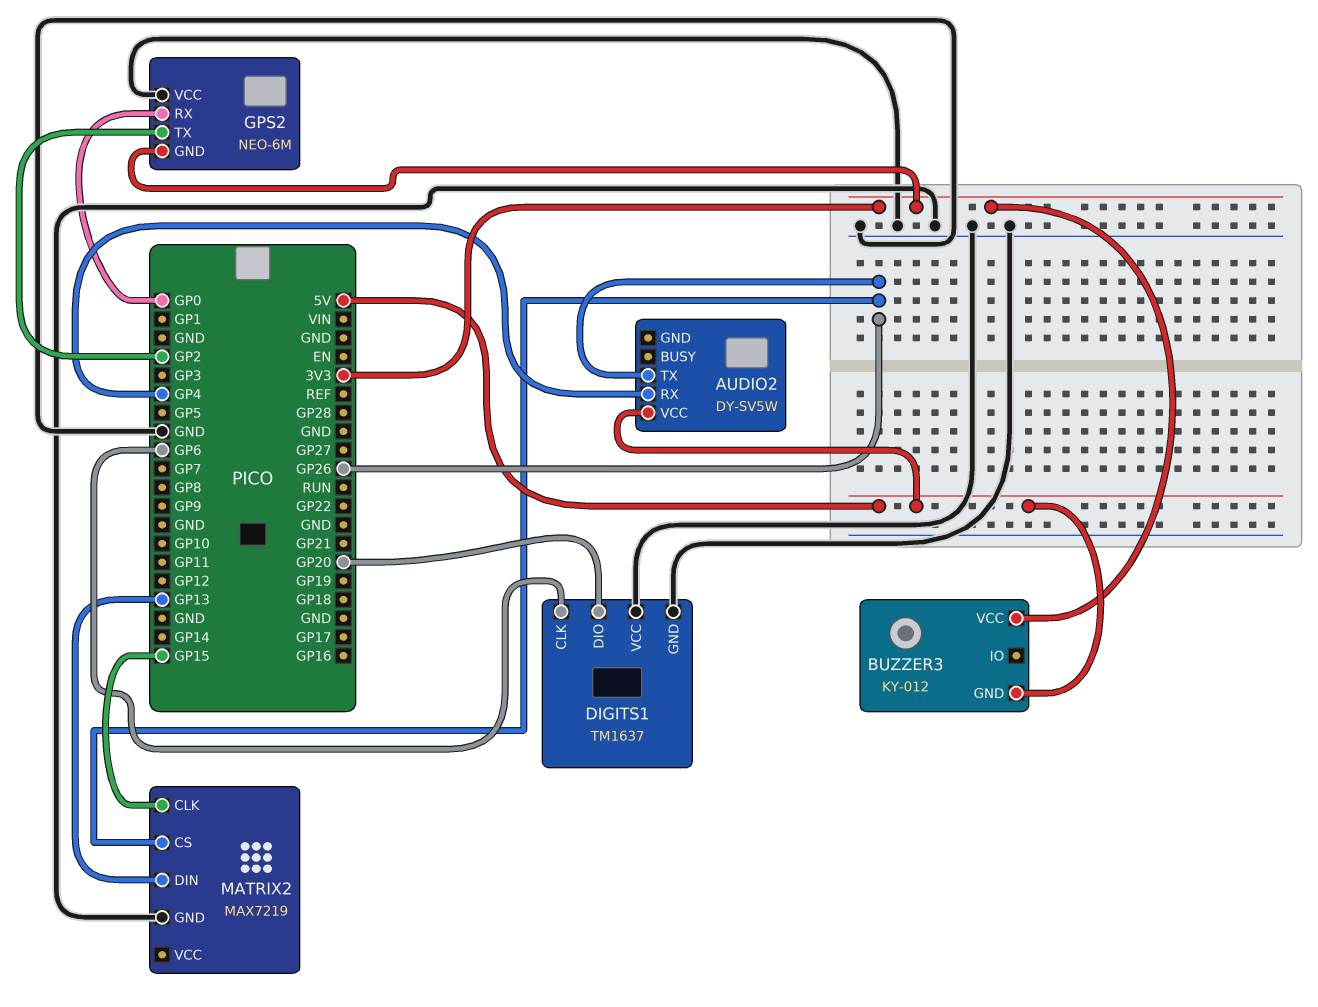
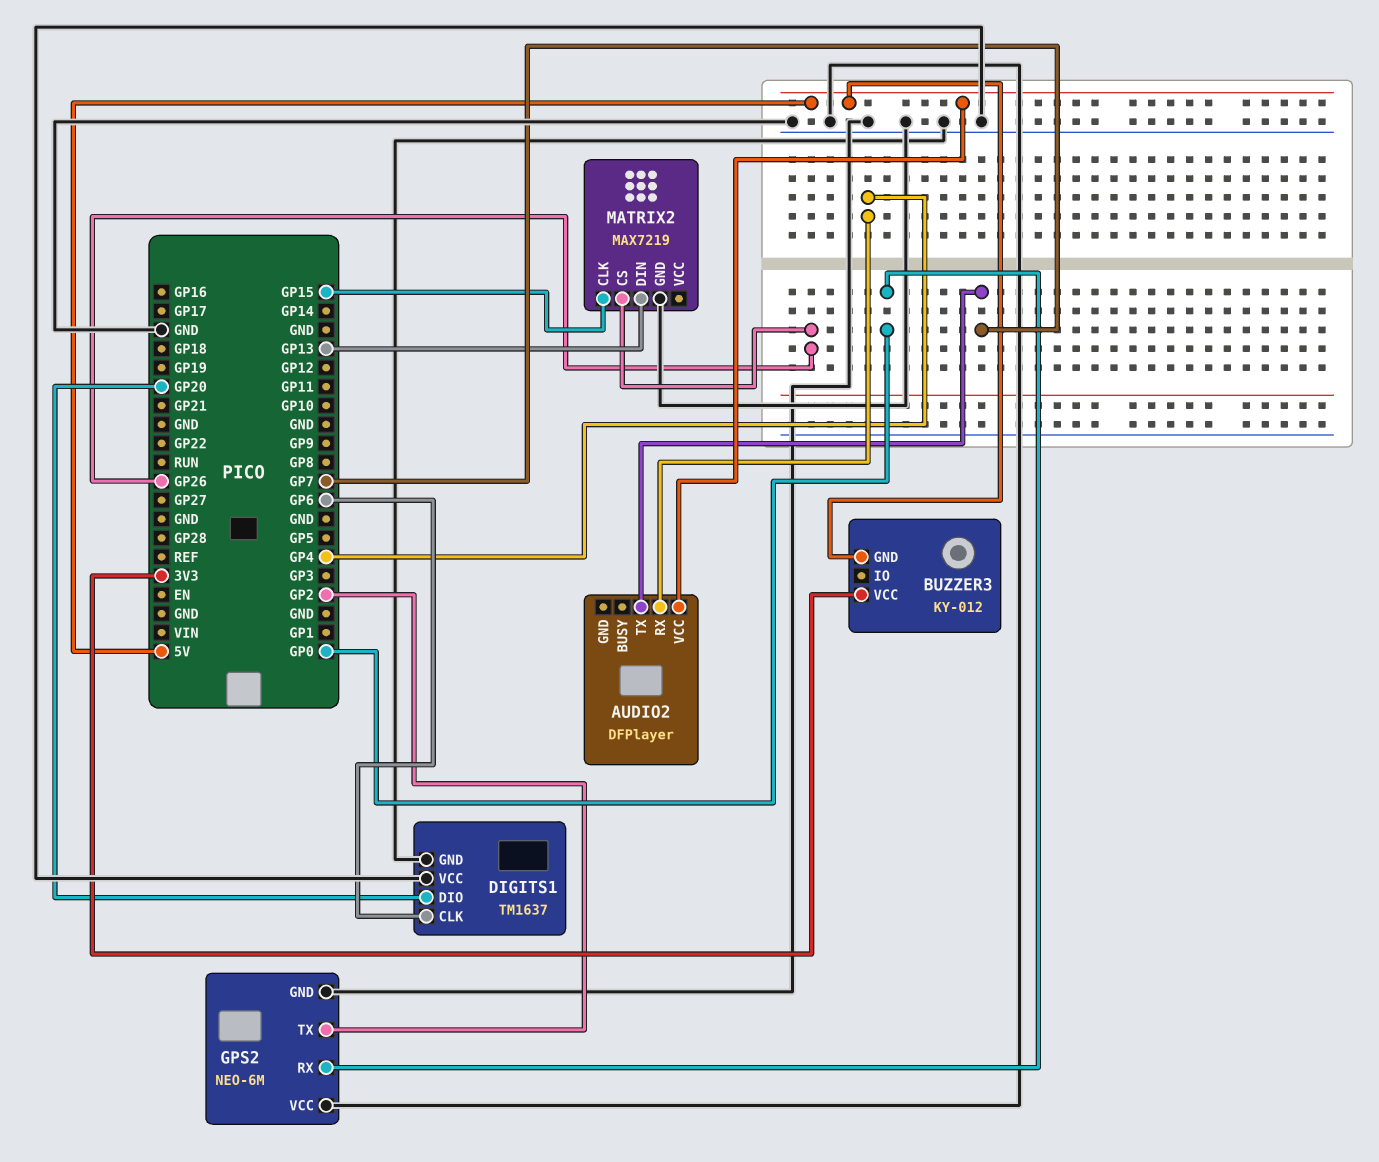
AUDIO2: DY-SV5W -> DFPlayer
AUDIO2 pin TX: GP26 -> GP7
GPS2 pin GND: 3V3 -> GND

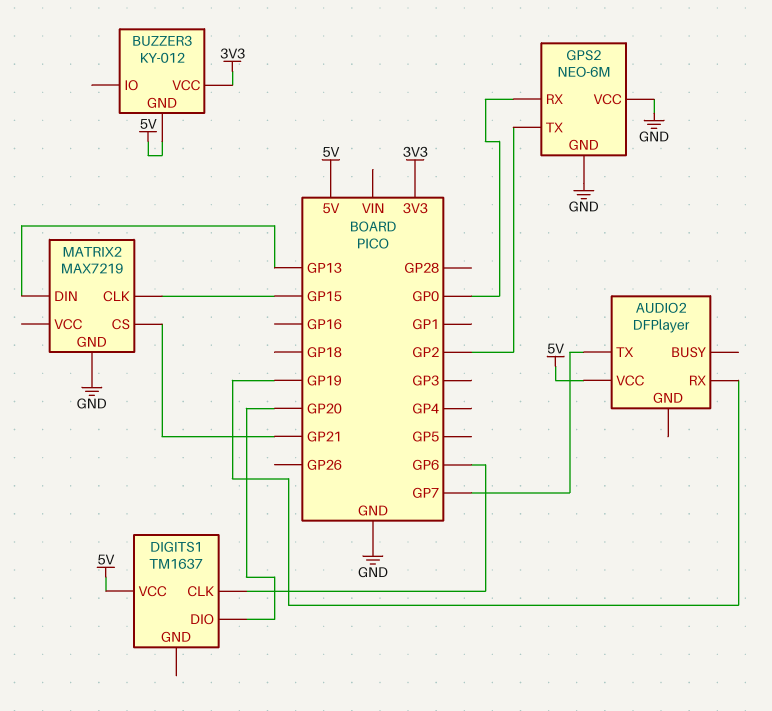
AUDIO2 pin RX: GP4 -> GP19
DIGITS1 pin GND: GND -> none
DIGITS1 pin VCC: GND -> 5V
MATRIX2 pin CS: GP26 -> GP21

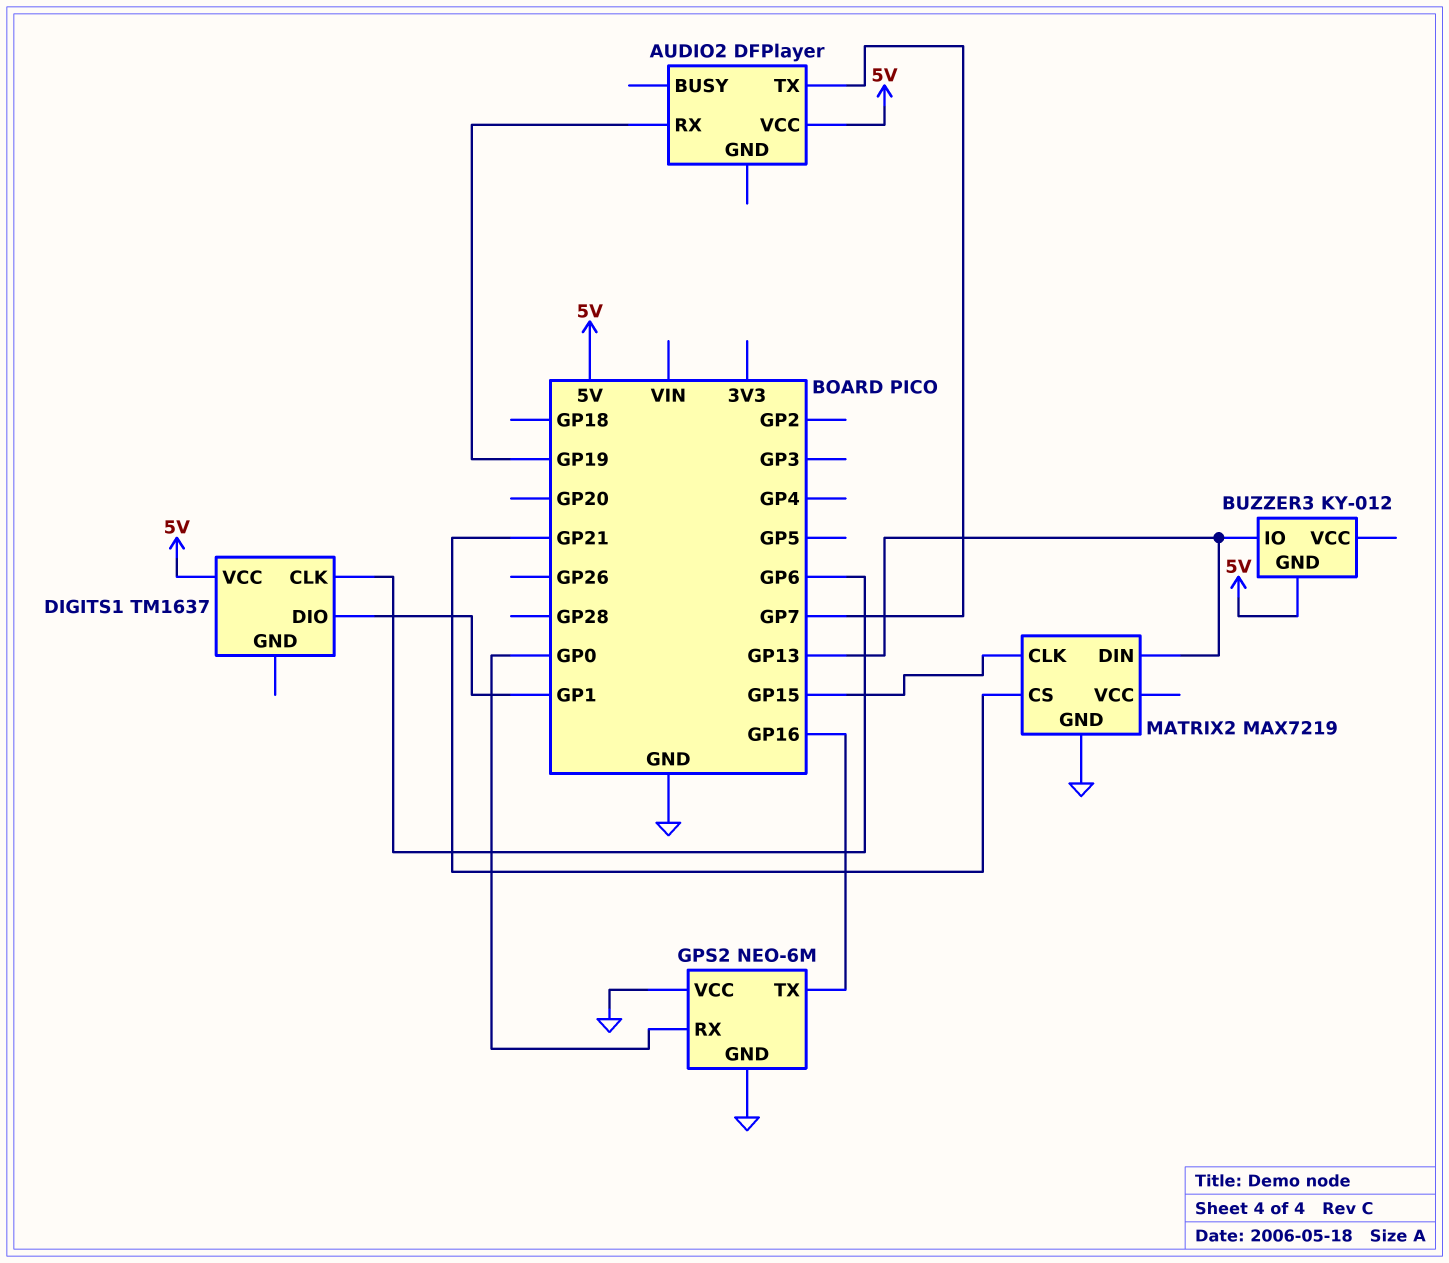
BUZZER3 pin IO: none -> GP13
BUZZER3 pin VCC: 3V3 -> none
DIGITS1 pin DIO: GP20 -> GP1
GPS2 pin TX: GP2 -> GP16

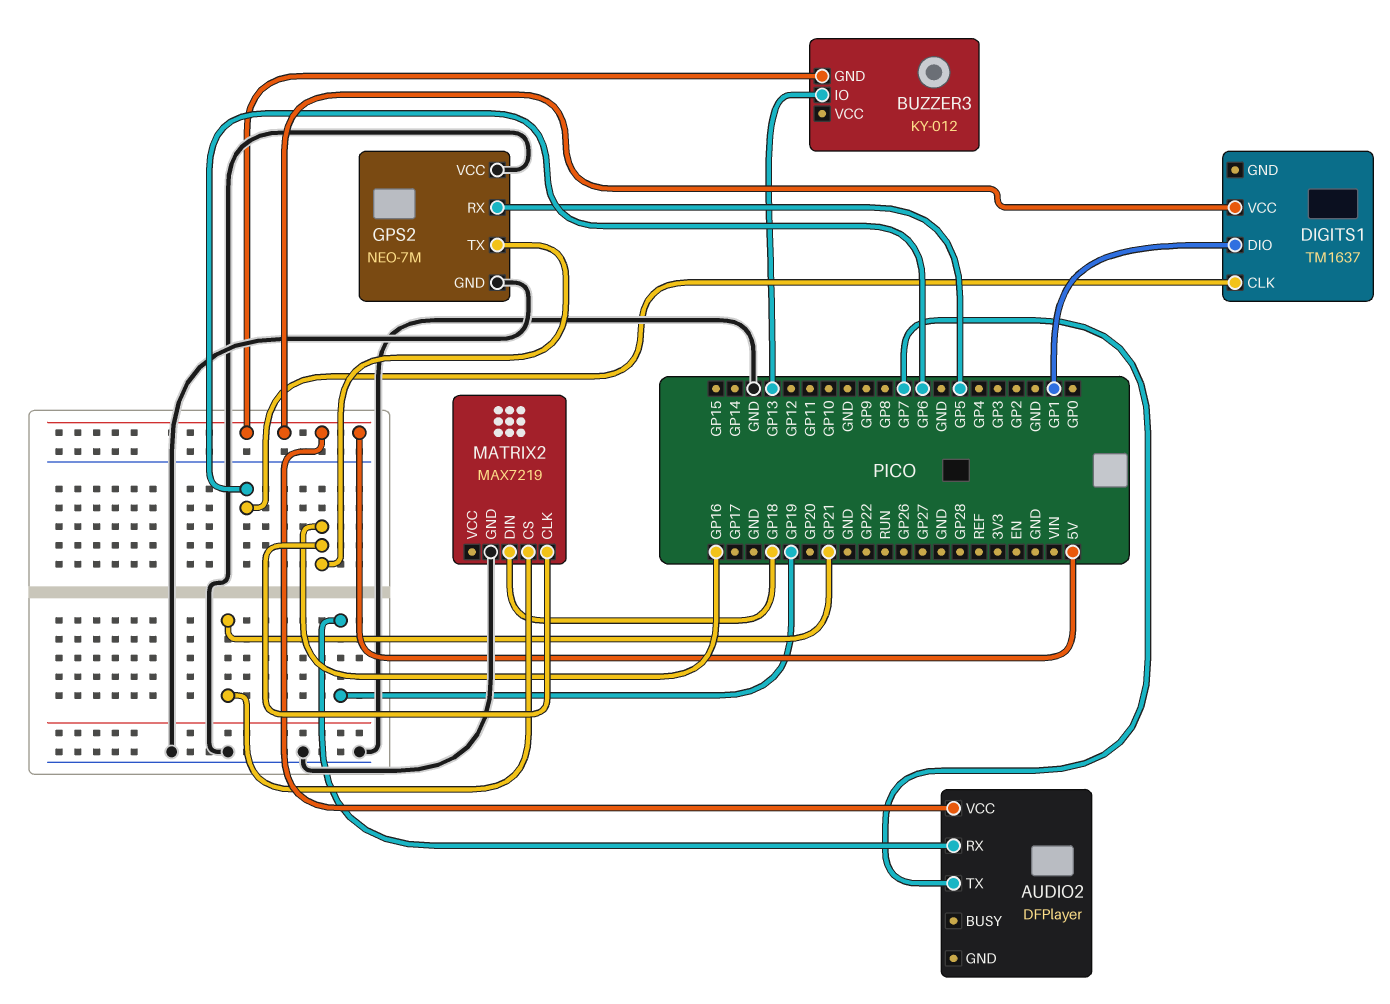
GPS2: NEO-6M -> NEO-7M
GPS2 pin RX: GP0 -> GP5
MATRIX2 pin CLK: GP15 -> GP16
MATRIX2 pin DIN: GP13 -> GP18

